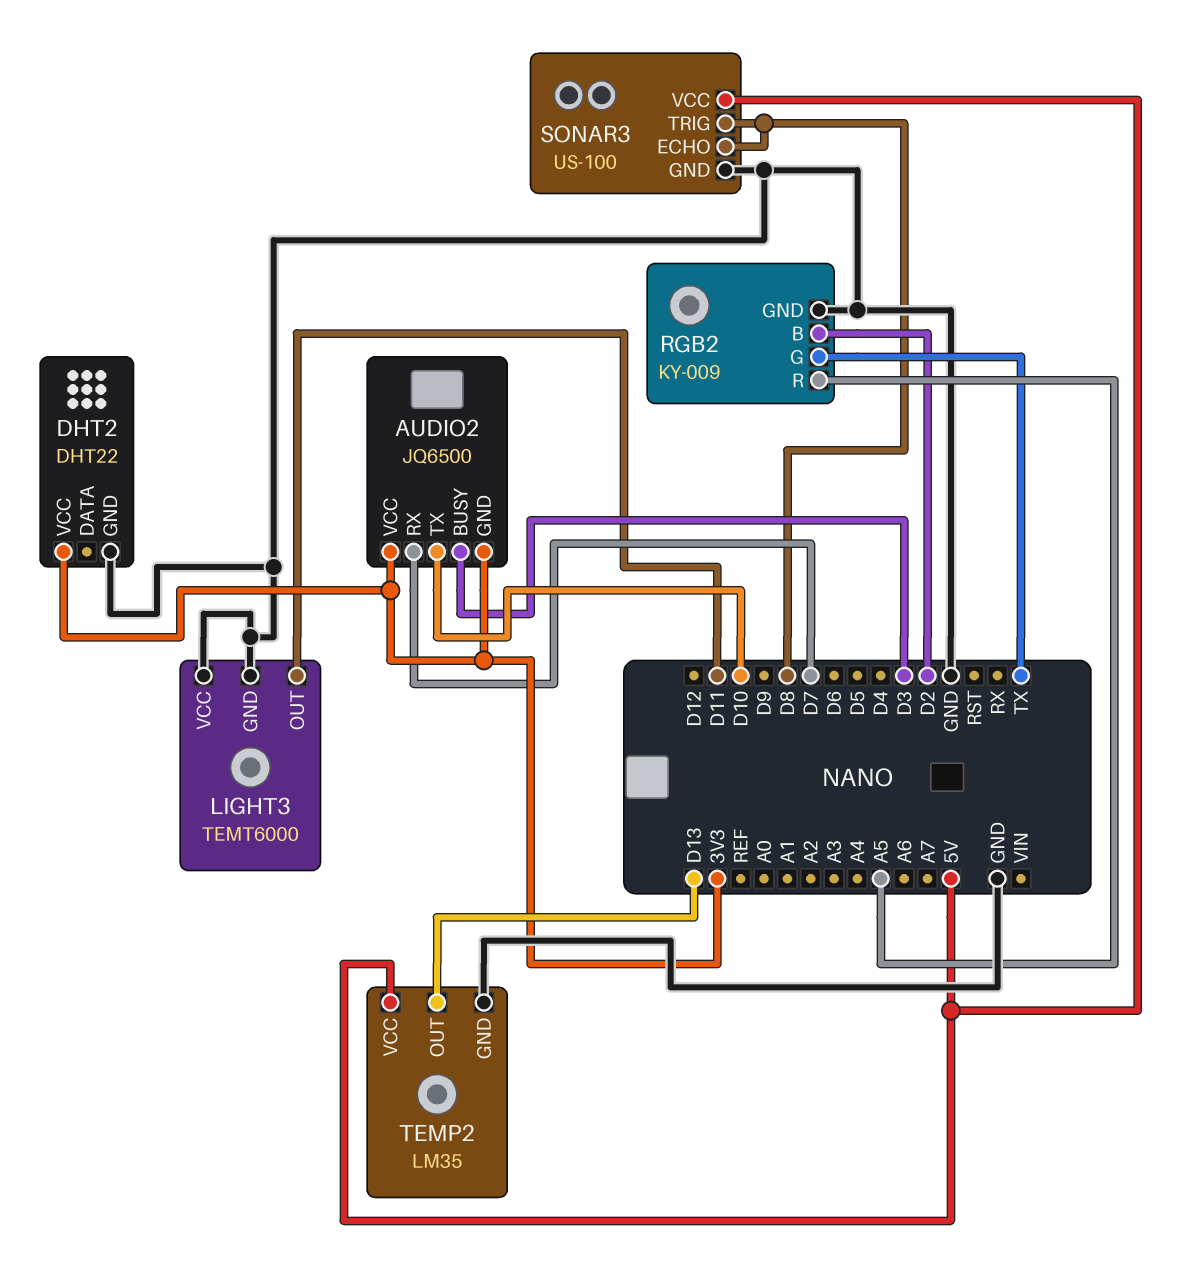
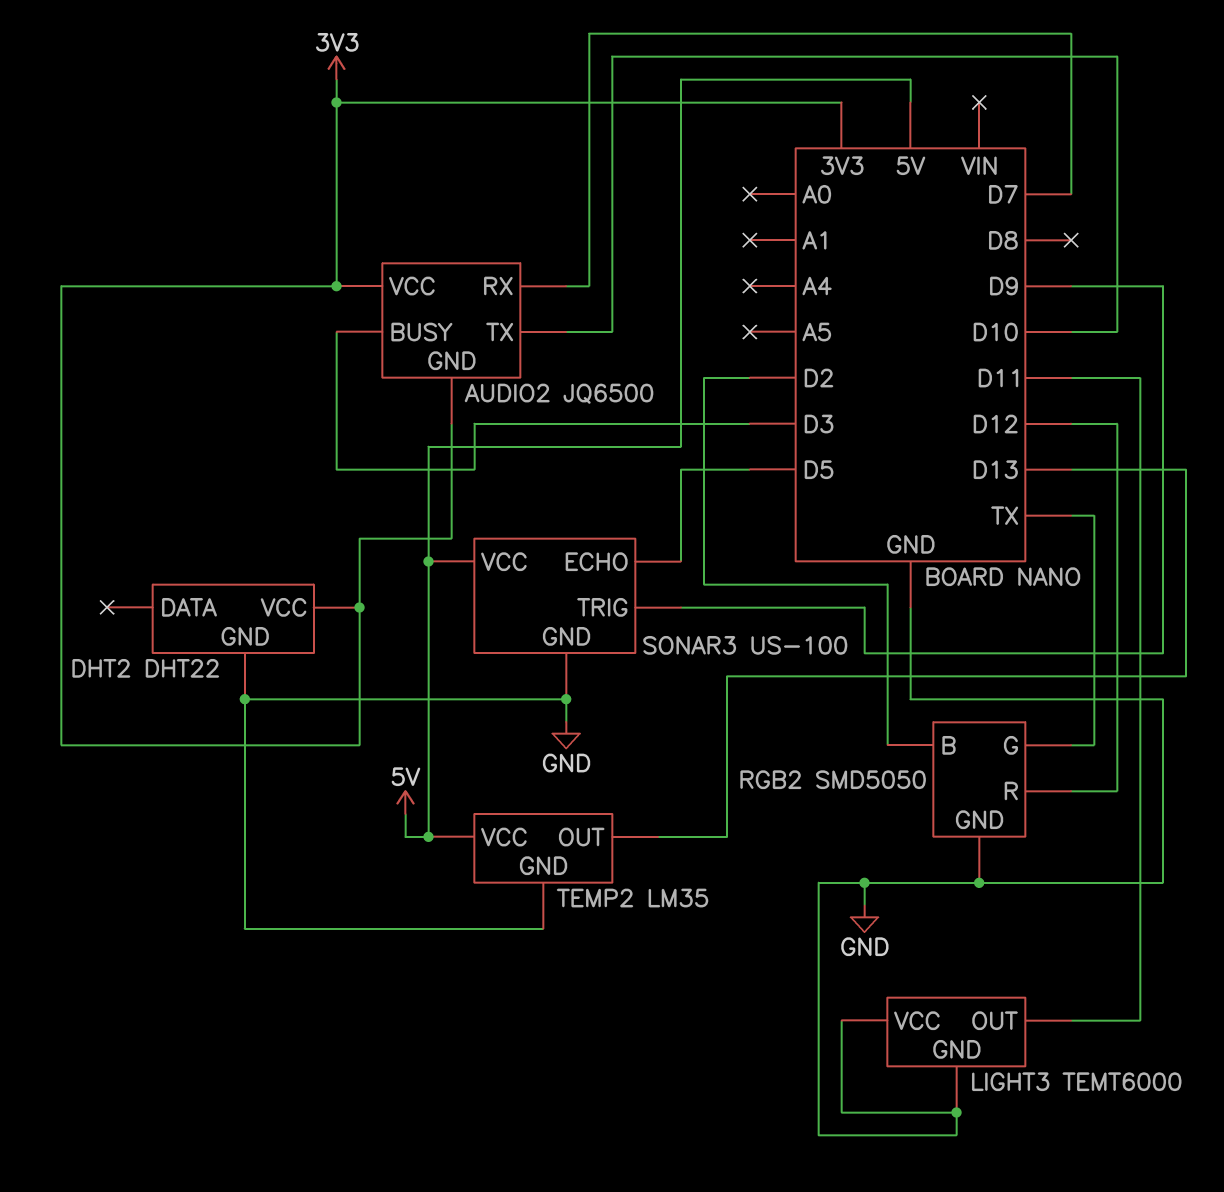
RGB2: KY-009 -> SMD5050
RGB2 pin R: A5 -> D12
SONAR3 pin ECHO: D8 -> D5
SONAR3 pin TRIG: D8 -> D9

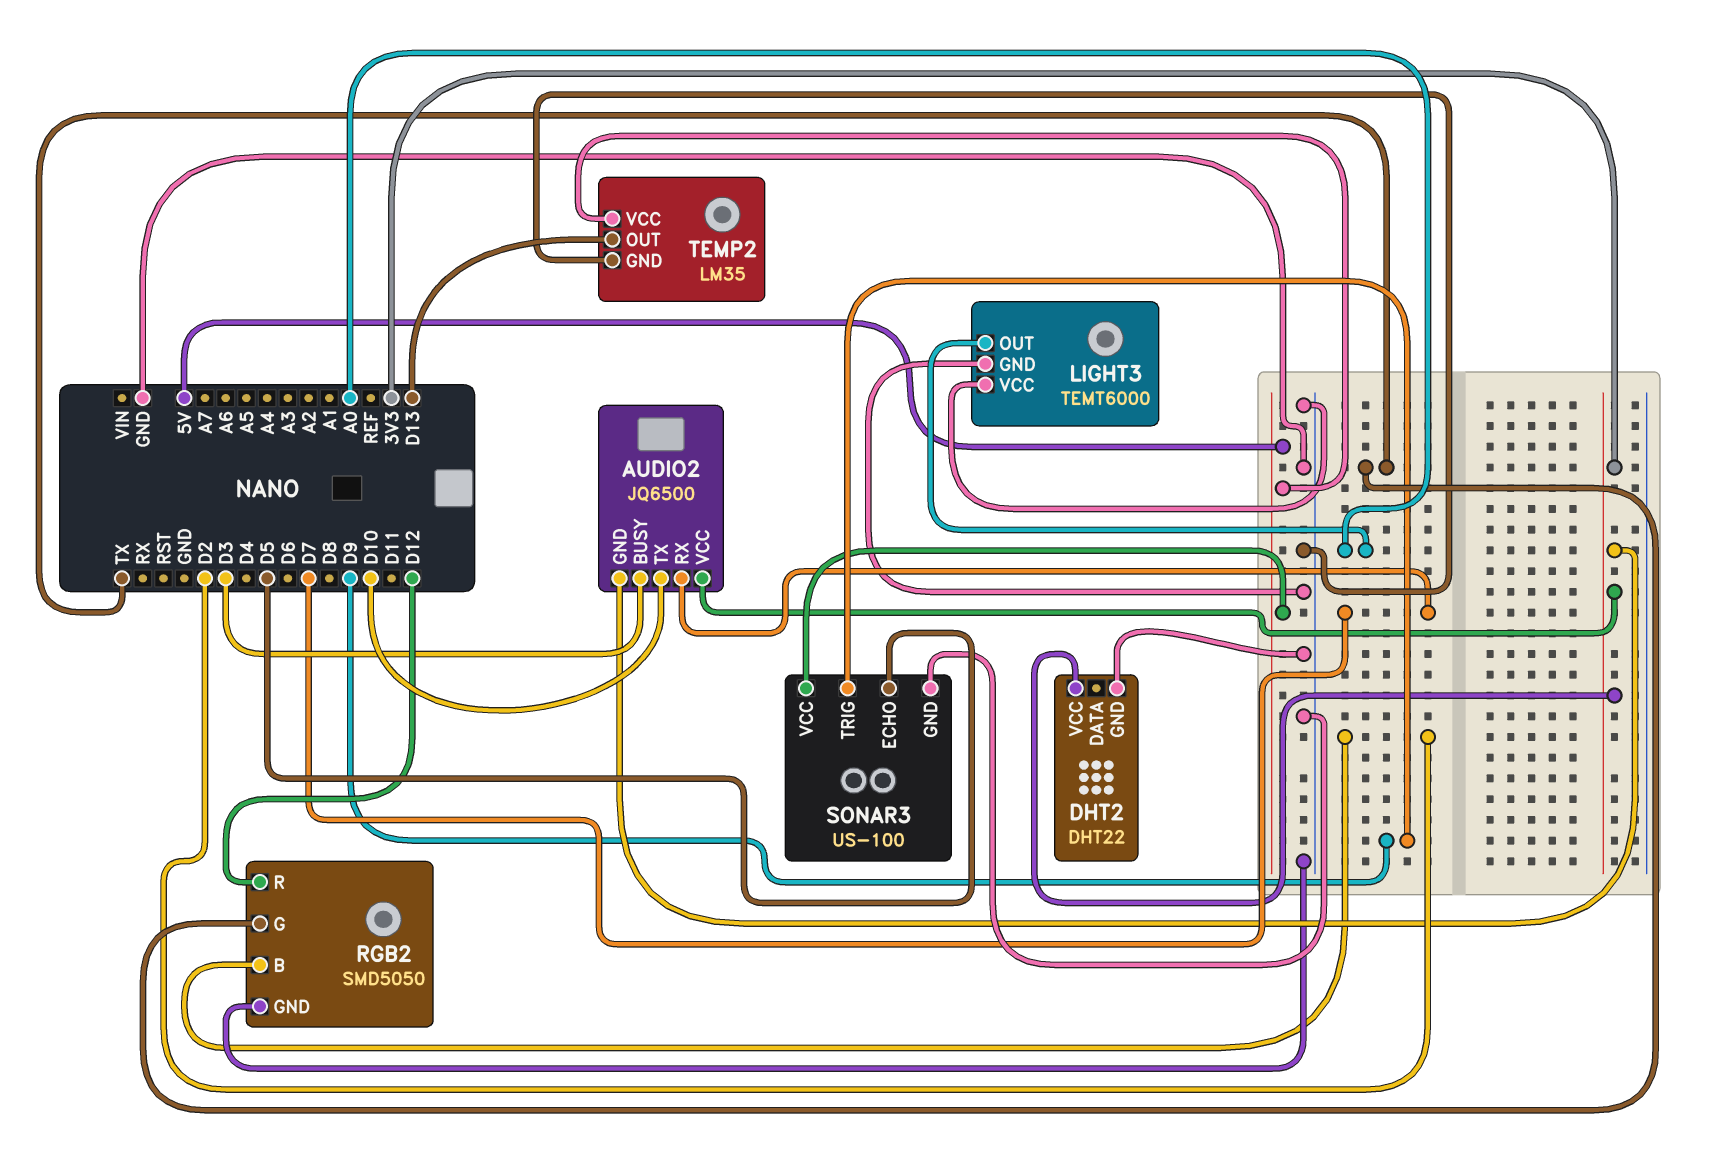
LIGHT3 pin OUT: D11 -> A0

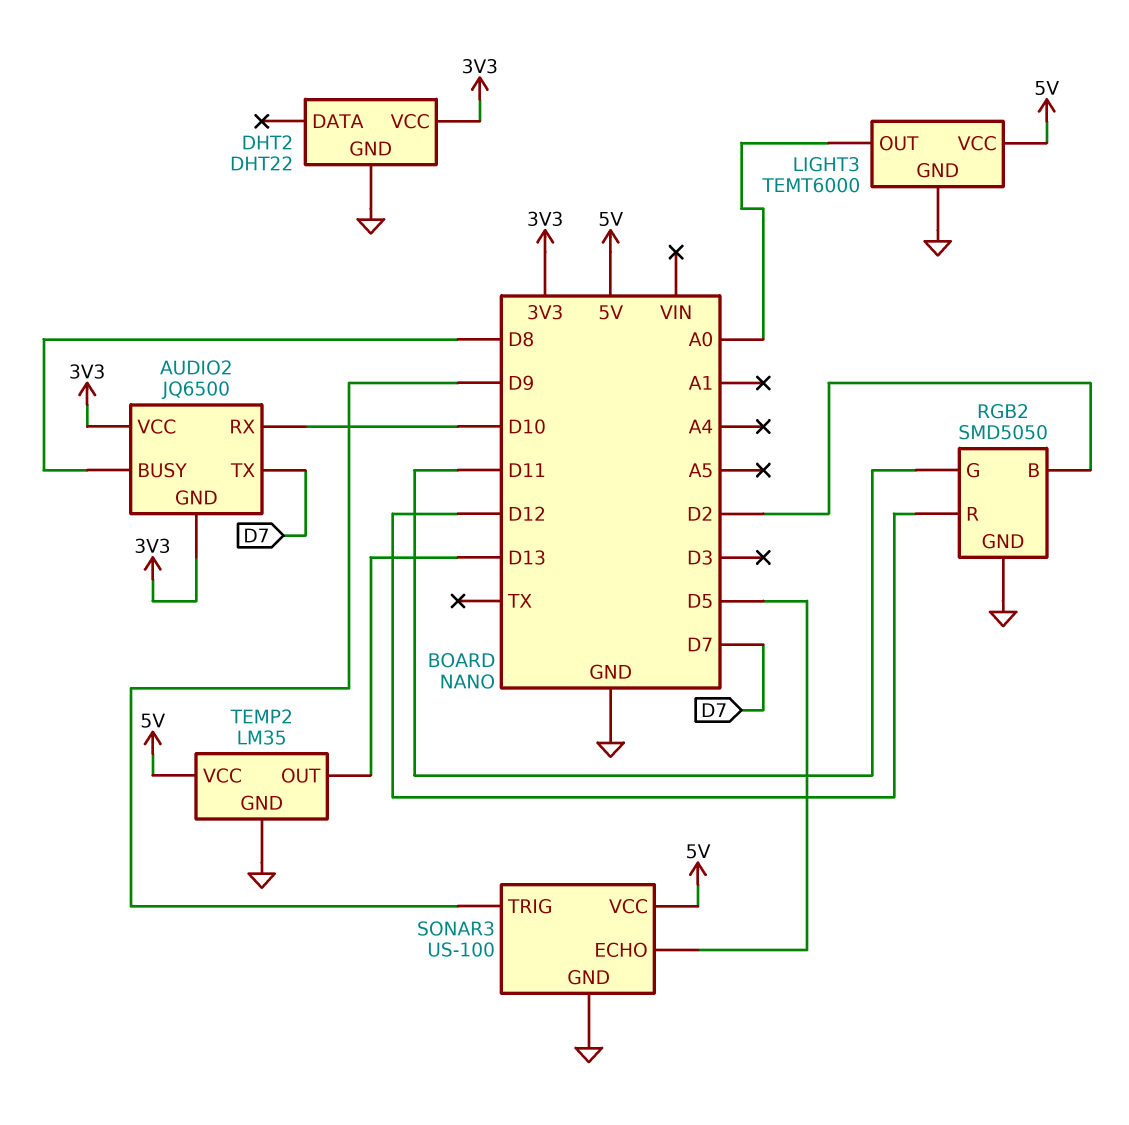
AUDIO2 pin BUSY: D3 -> D8
AUDIO2 pin RX: D7 -> D10
AUDIO2 pin TX: D10 -> D7
LIGHT3 pin VCC: GND -> 5V
RGB2 pin G: TX -> D11

